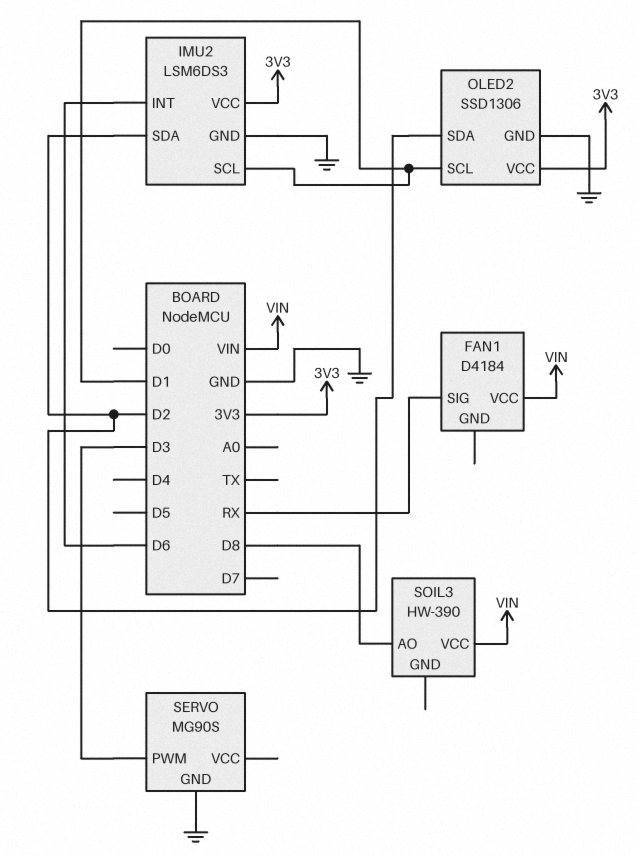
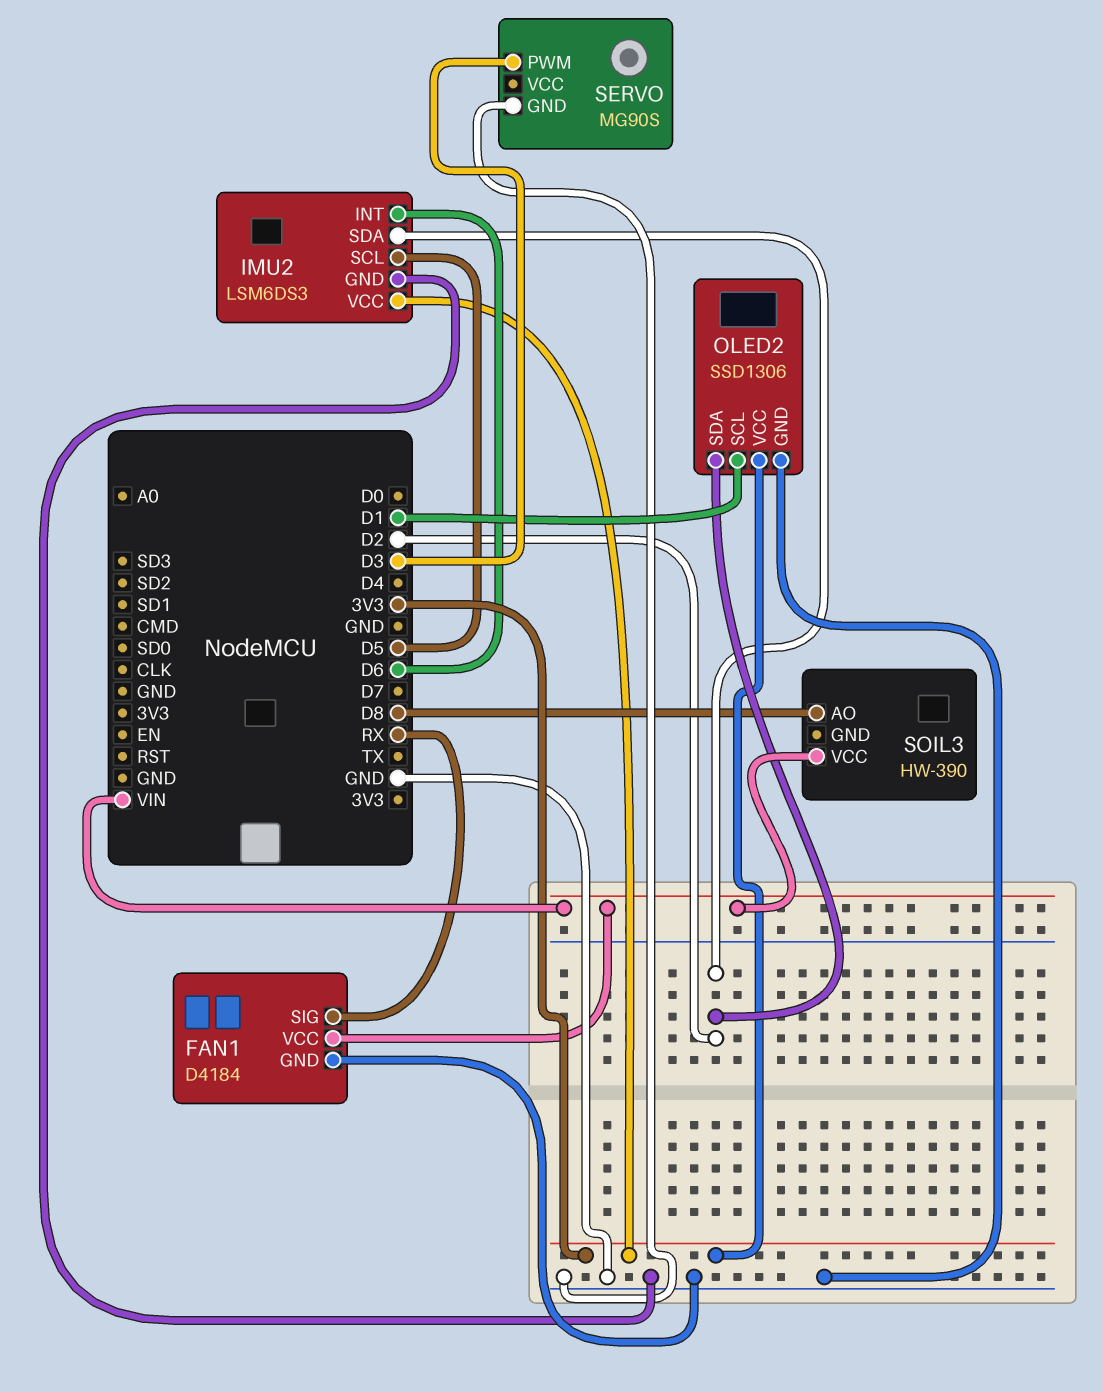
FAN1 pin GND: none -> GND
IMU2 pin SCL: D1 -> D5

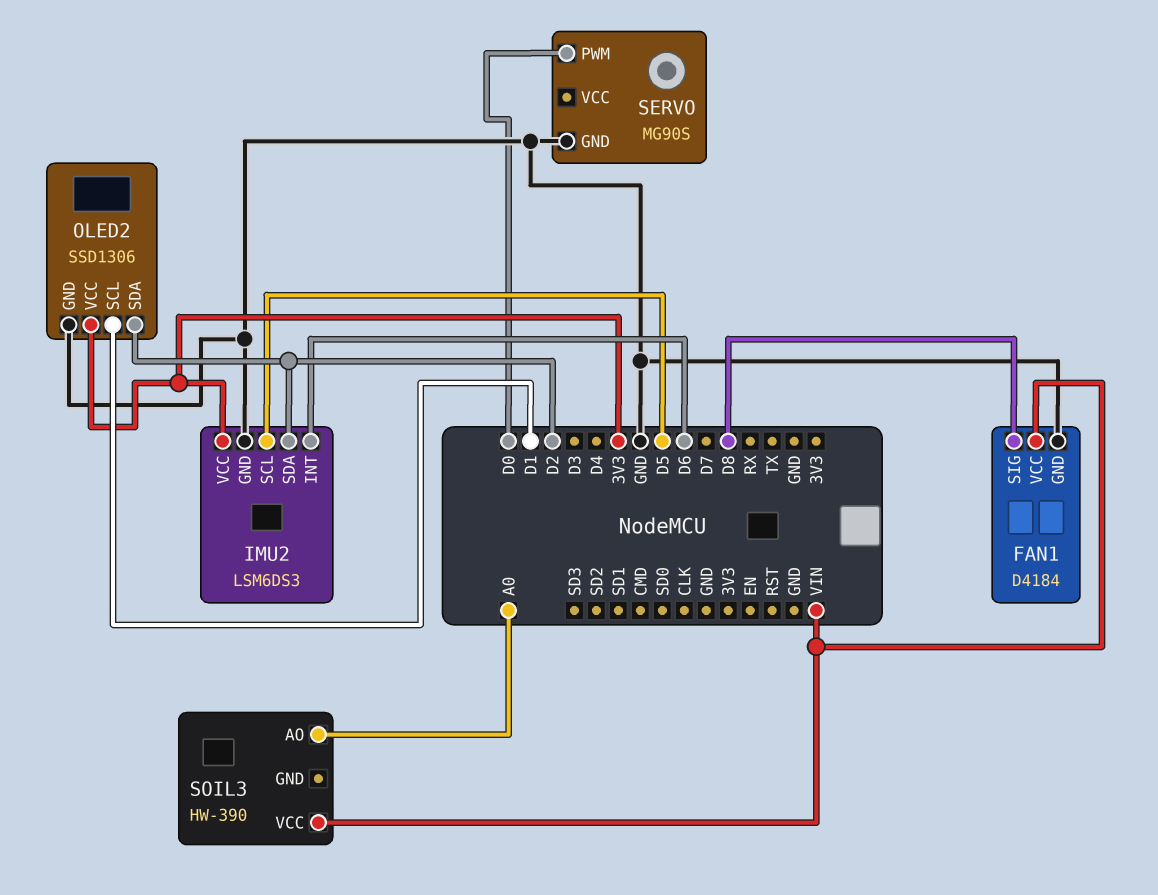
FAN1 pin SIG: RX -> D8
SERVO pin PWM: D3 -> D0
SOIL3 pin AO: D8 -> A0

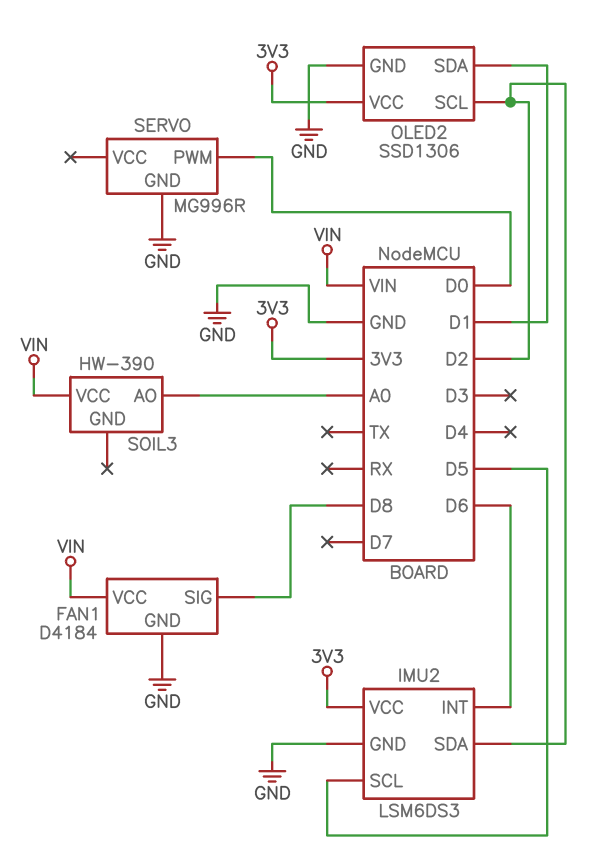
OLED2 pin SCL: D1 -> D2
OLED2 pin SDA: D2 -> D1
SERVO: MG90S -> MG996R

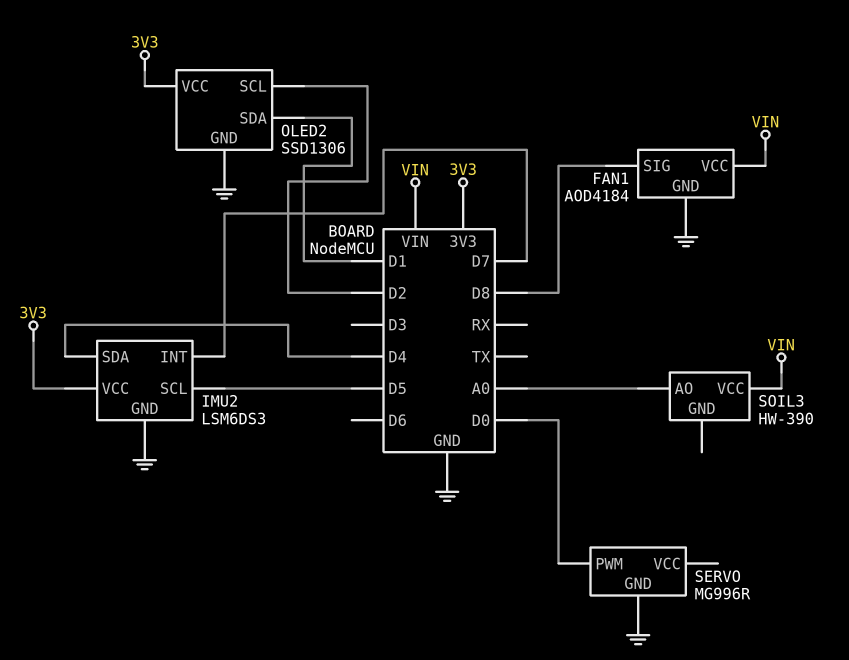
FAN1: D4184 -> AOD4184
IMU2 pin INT: D6 -> D7
IMU2 pin SDA: D2 -> D4

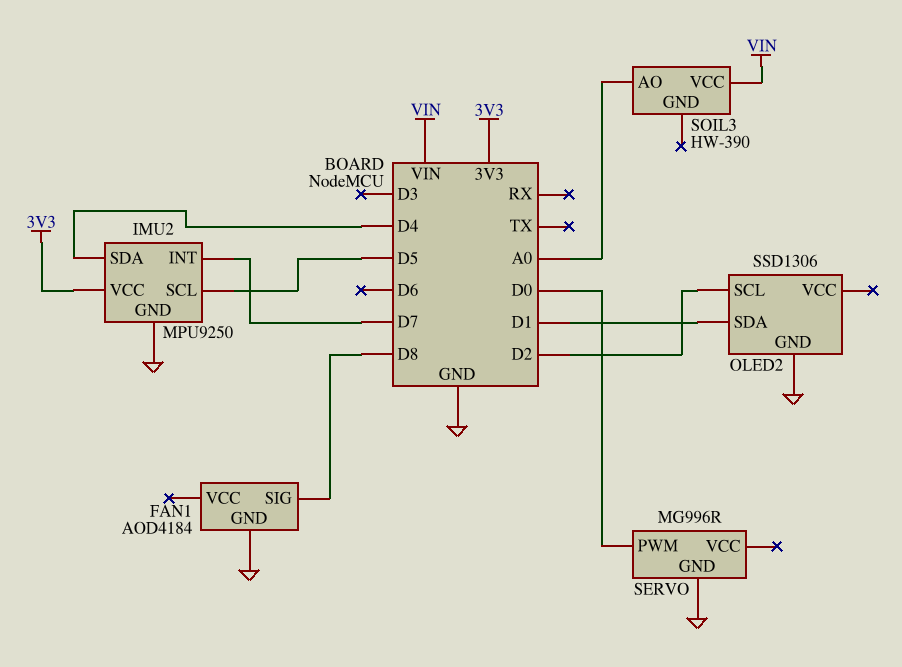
FAN1 pin VCC: VIN -> none
IMU2: LSM6DS3 -> MPU9250
OLED2 pin VCC: 3V3 -> none

